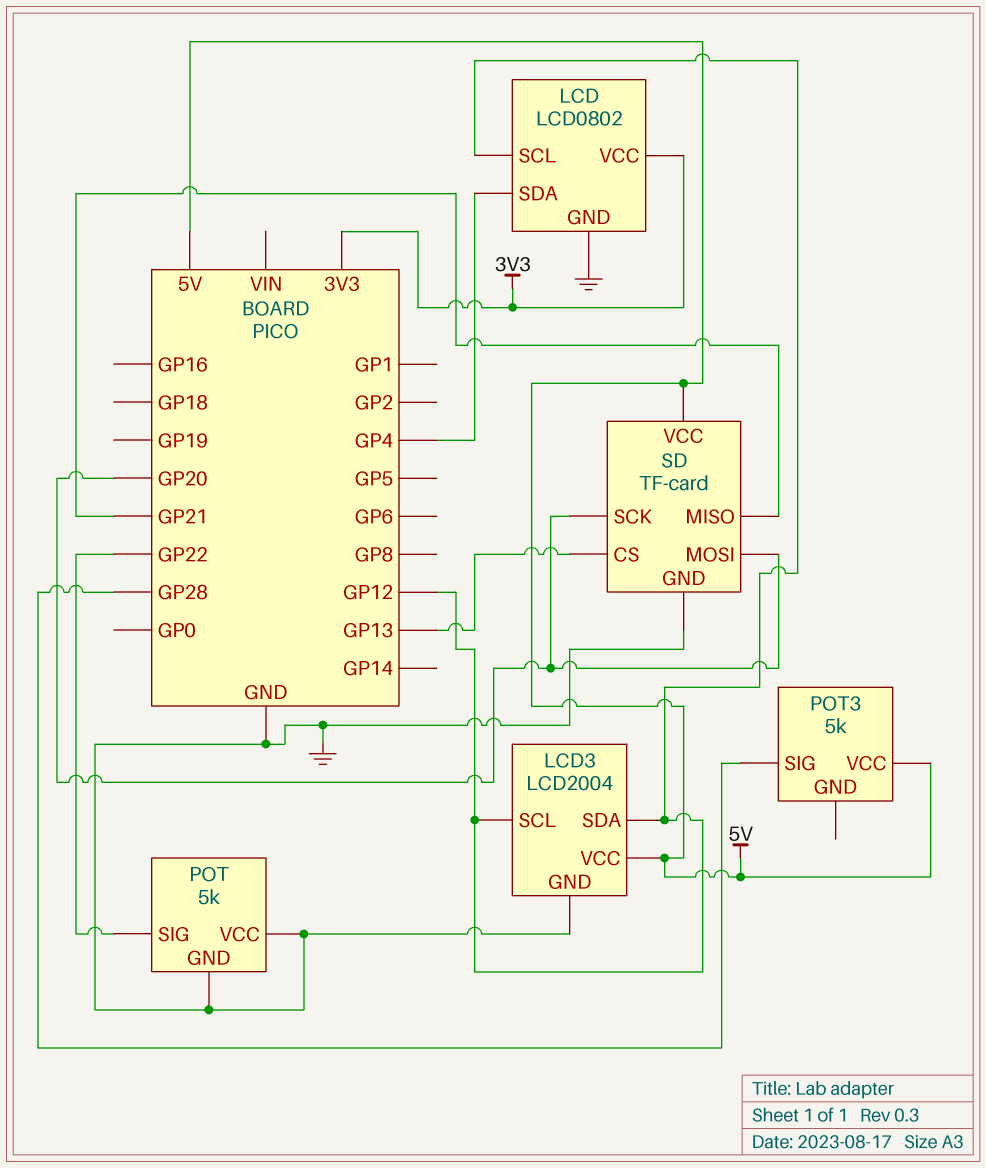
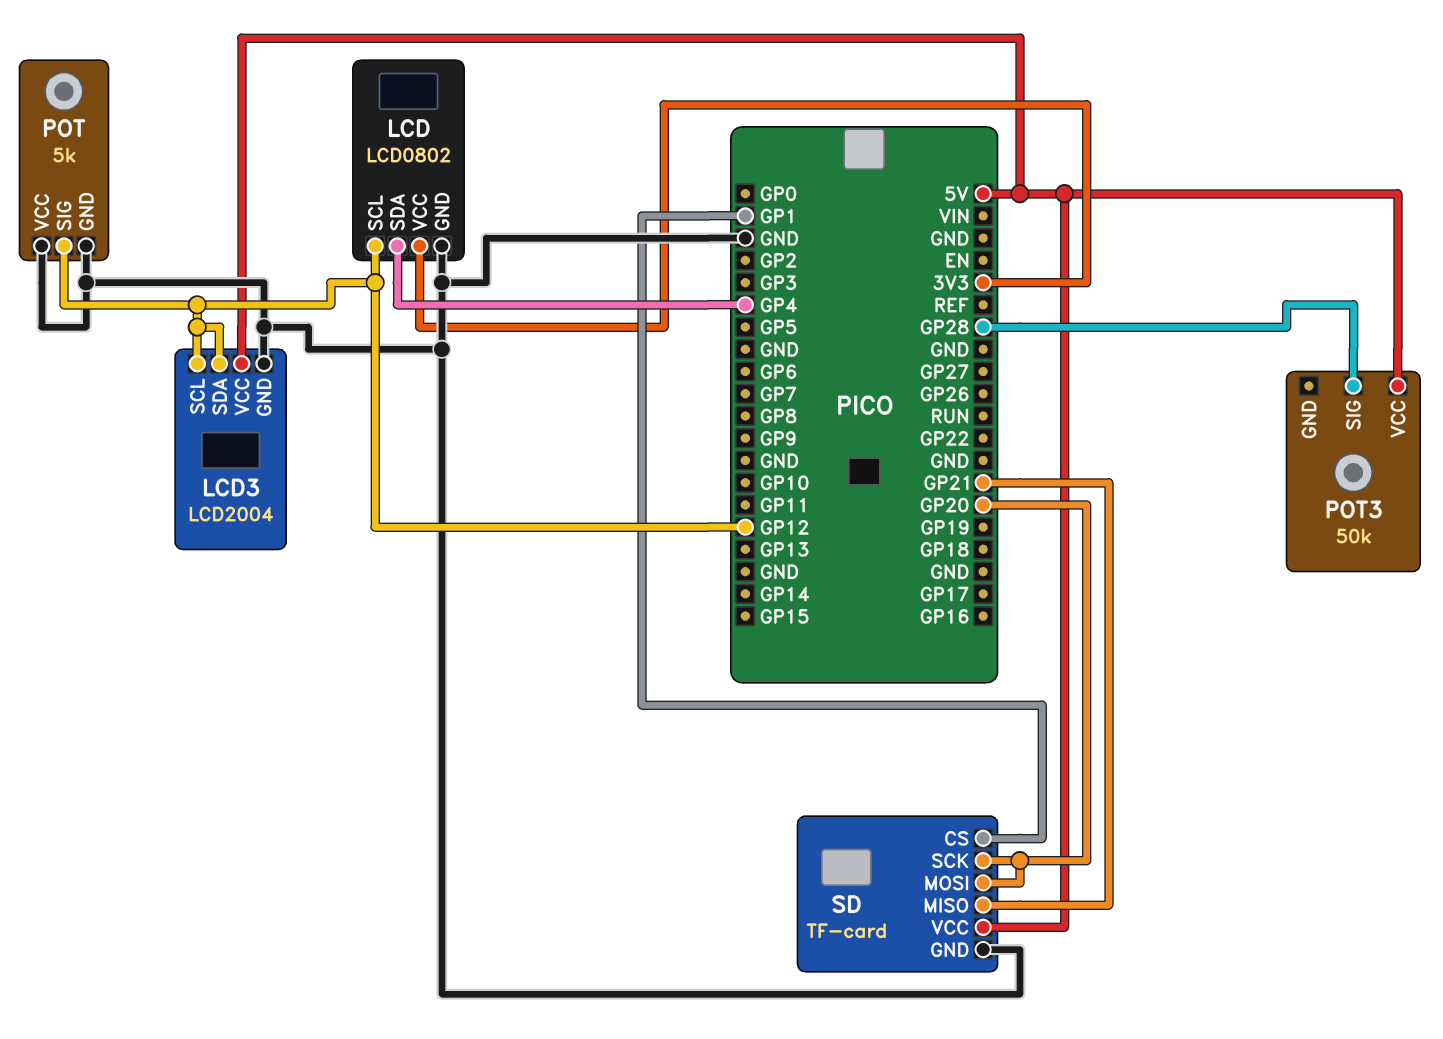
POT pin SIG: GP22 -> GP12
POT3: 5k -> 50k
SD pin CS: GP13 -> GP1

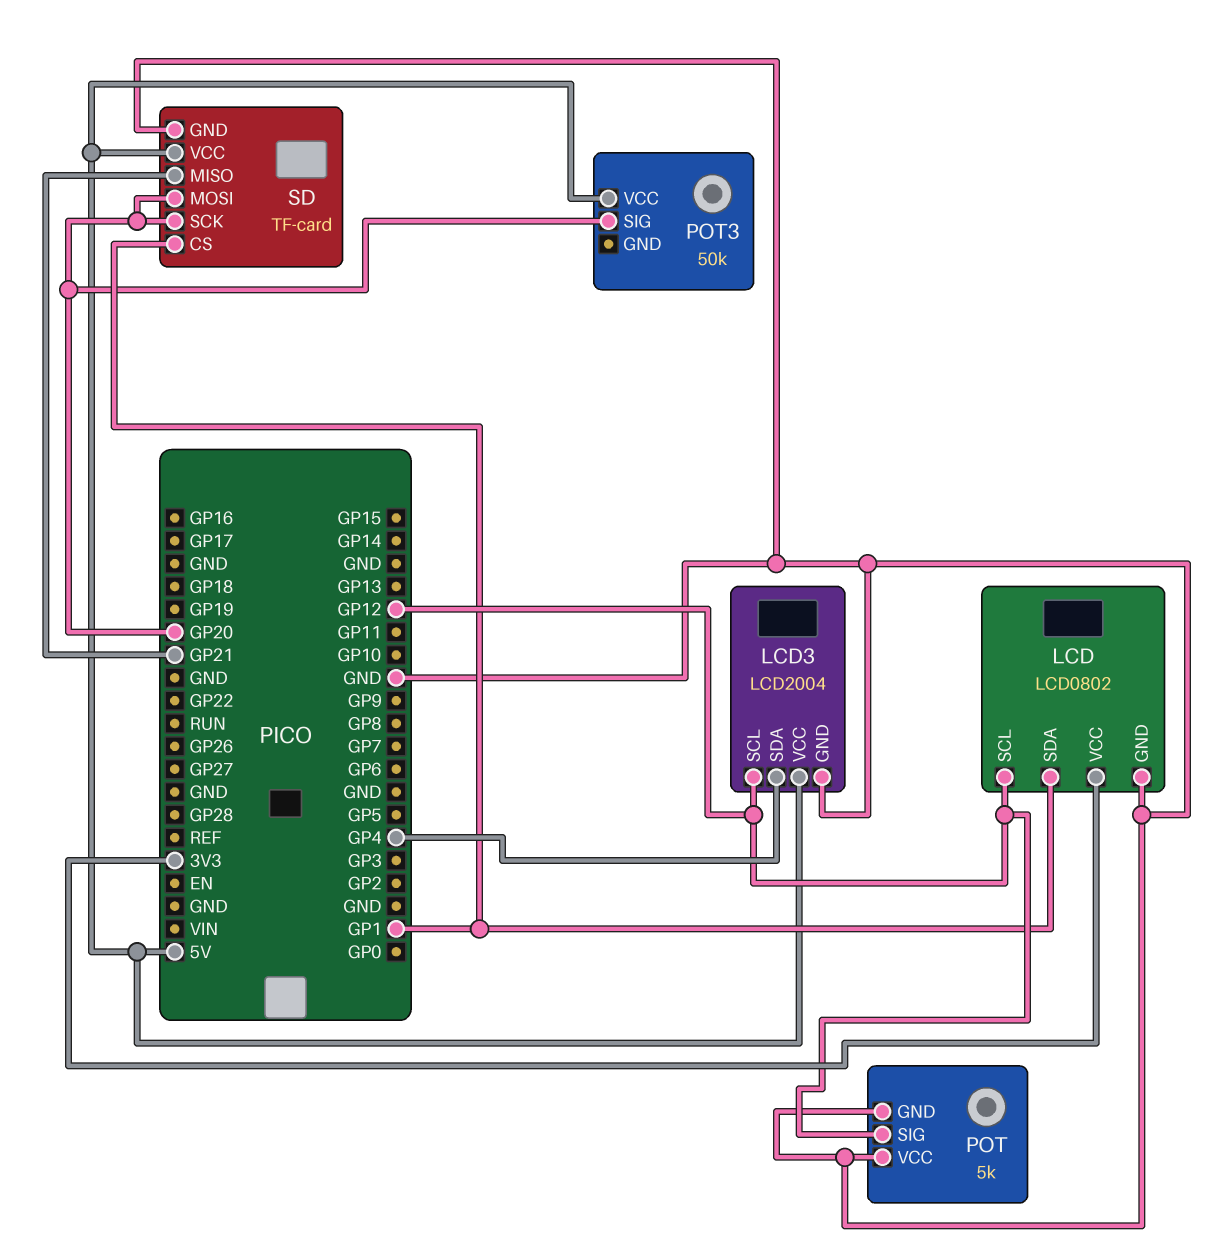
LCD pin SDA: GP4 -> GP1
LCD3 pin SDA: GP12 -> GP4
POT3 pin SIG: GP28 -> GP20

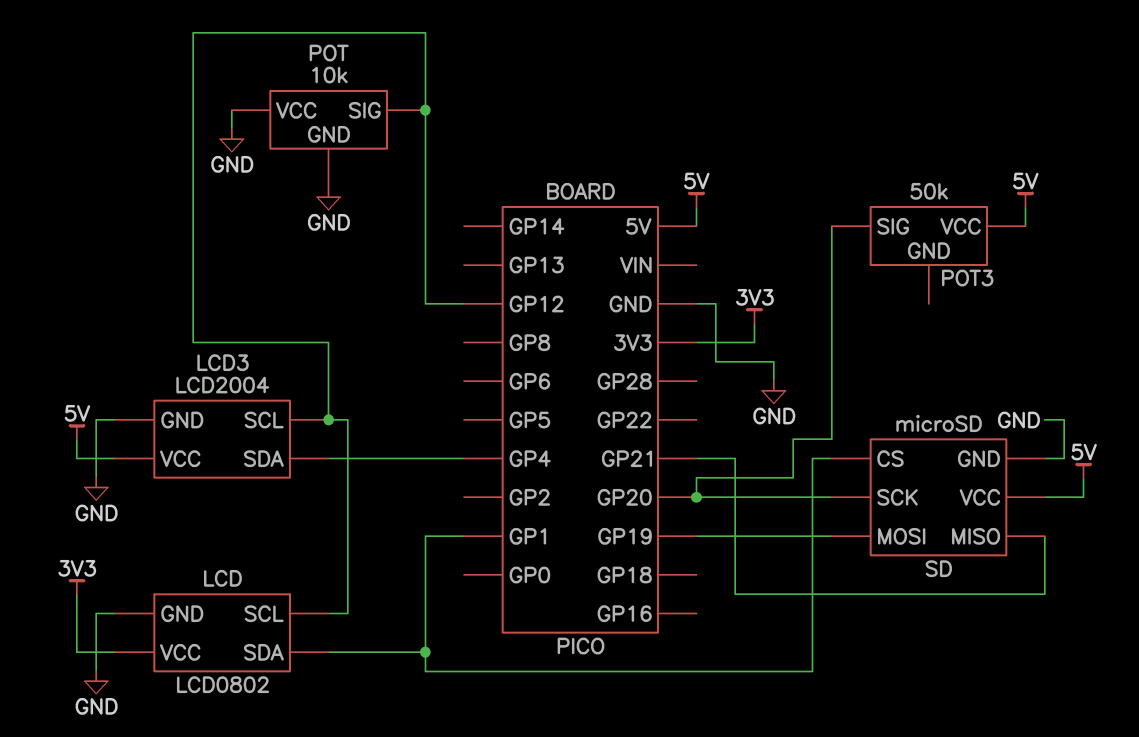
POT: 5k -> 10k
SD: TF-card -> microSD
SD pin MOSI: GP20 -> GP19

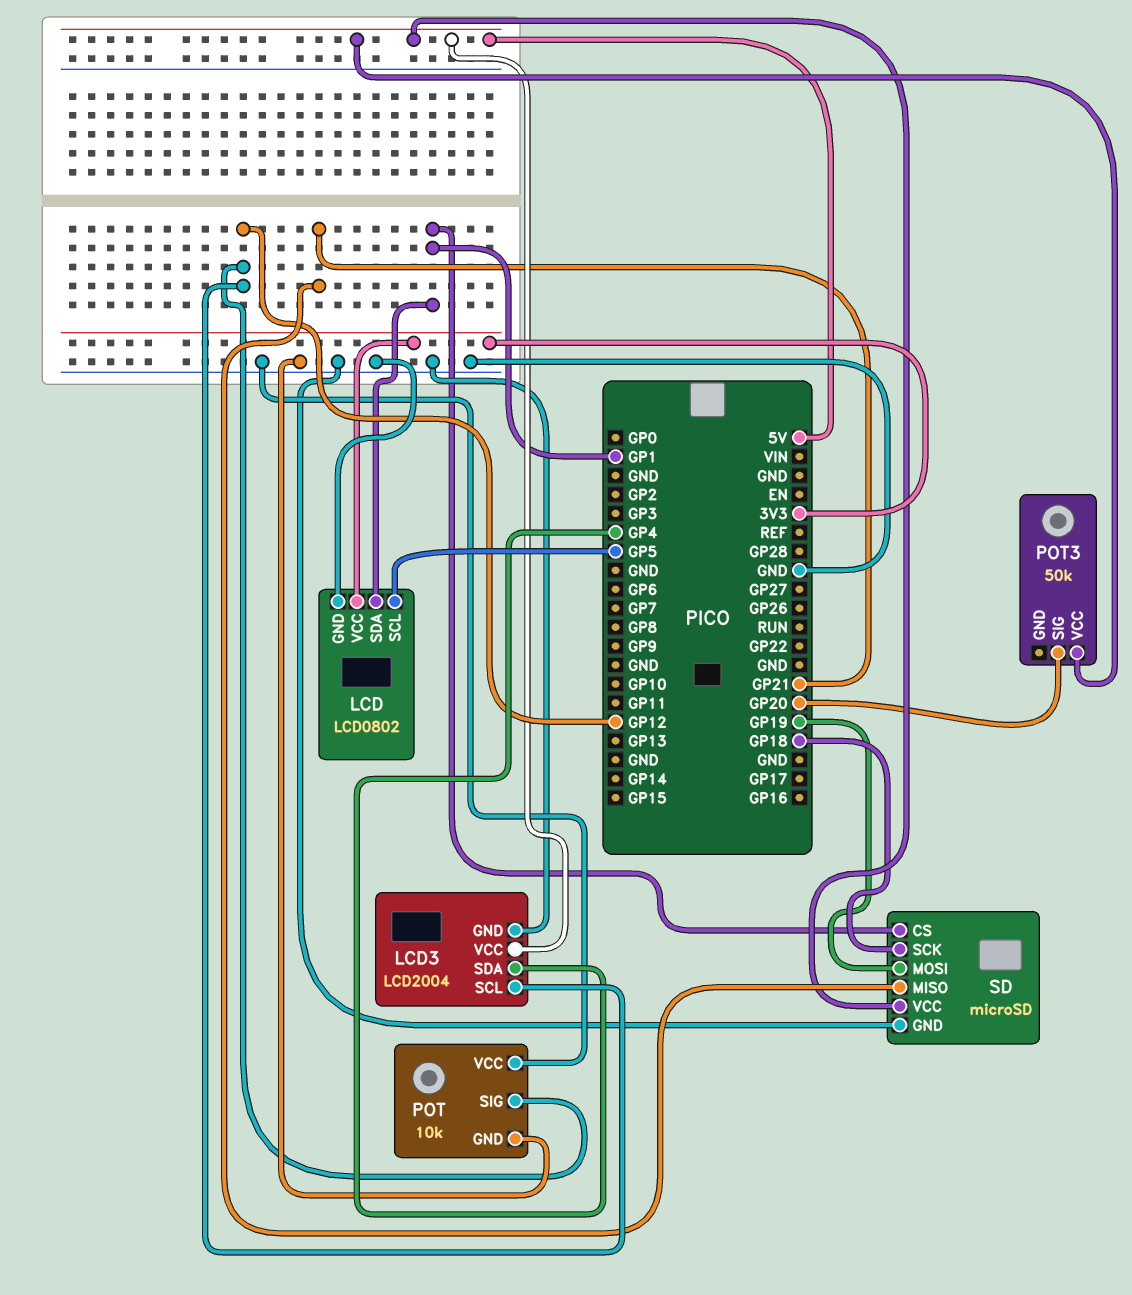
LCD pin SCL: GP12 -> GP5
SD pin SCK: GP20 -> GP18

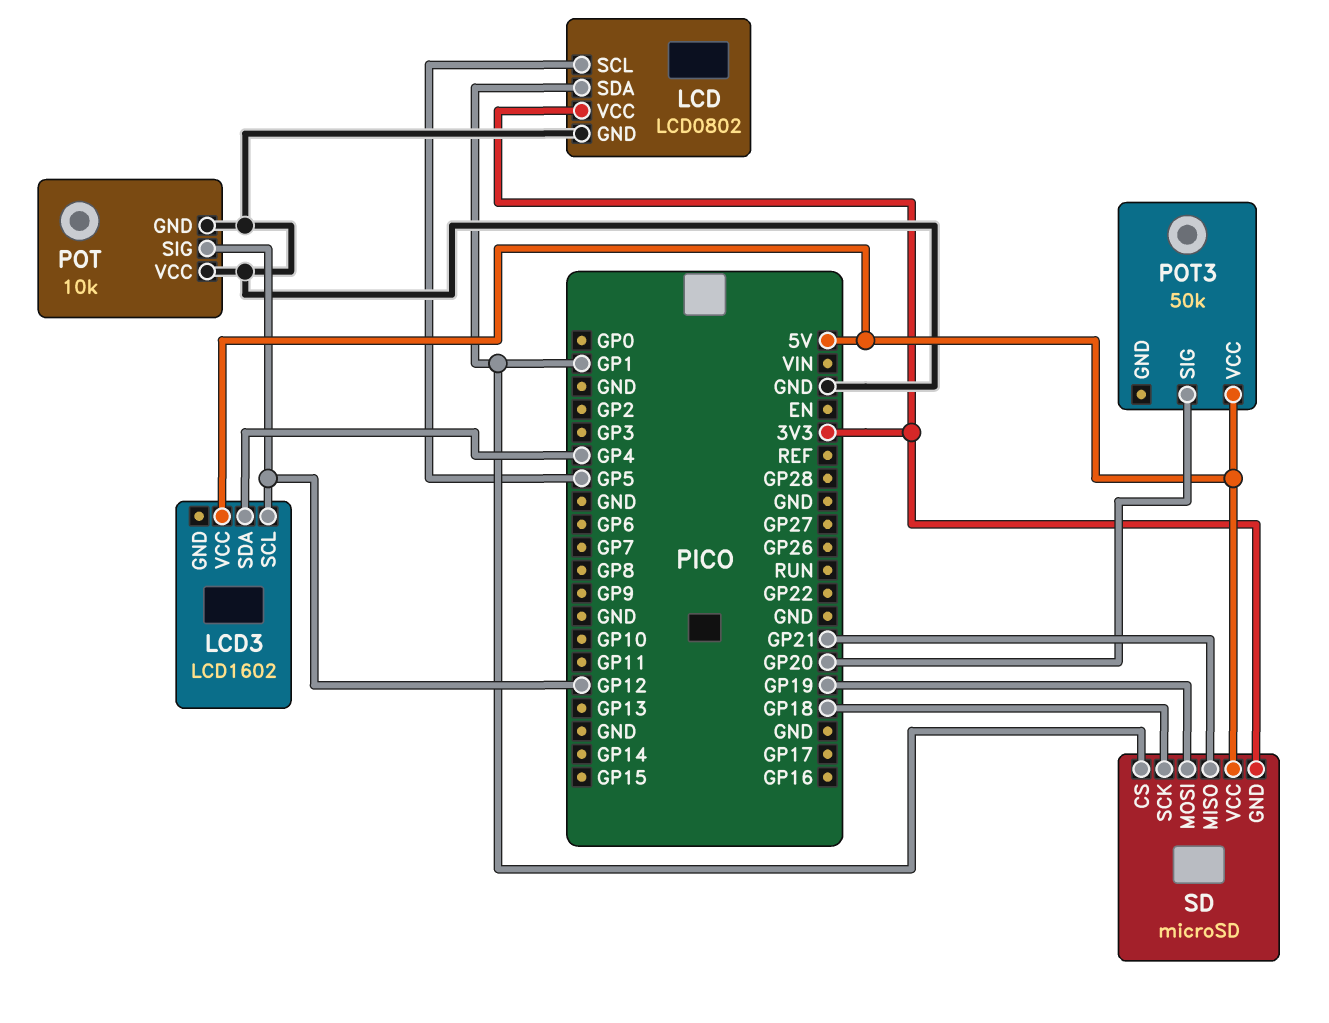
LCD3: LCD2004 -> LCD1602
LCD3 pin GND: GND -> none
SD pin GND: GND -> 3V3

